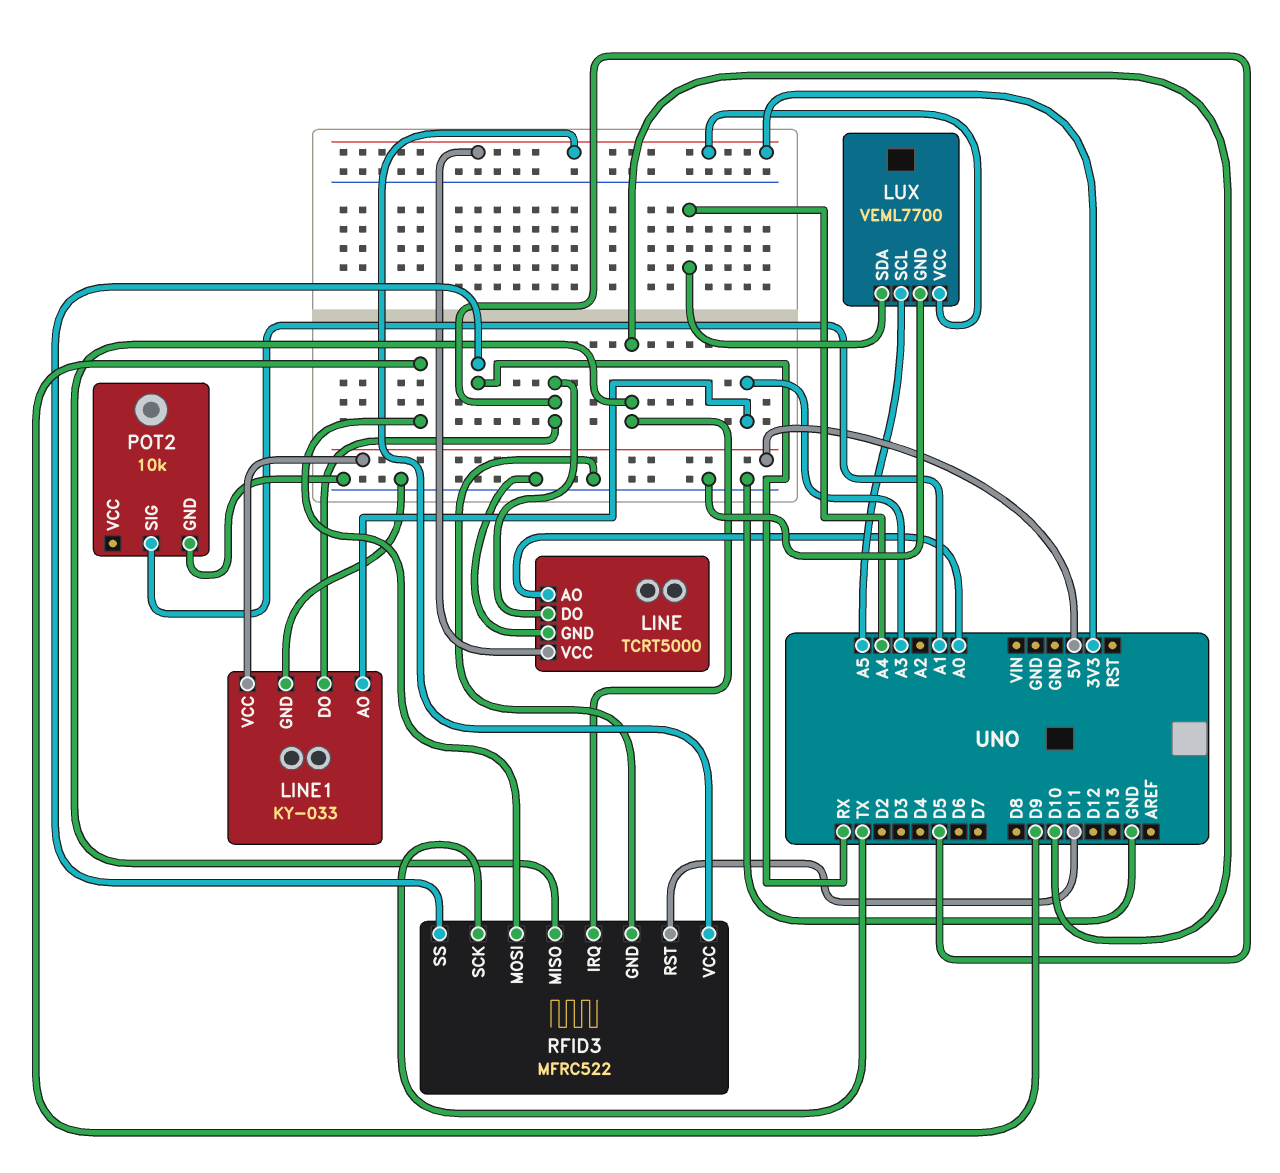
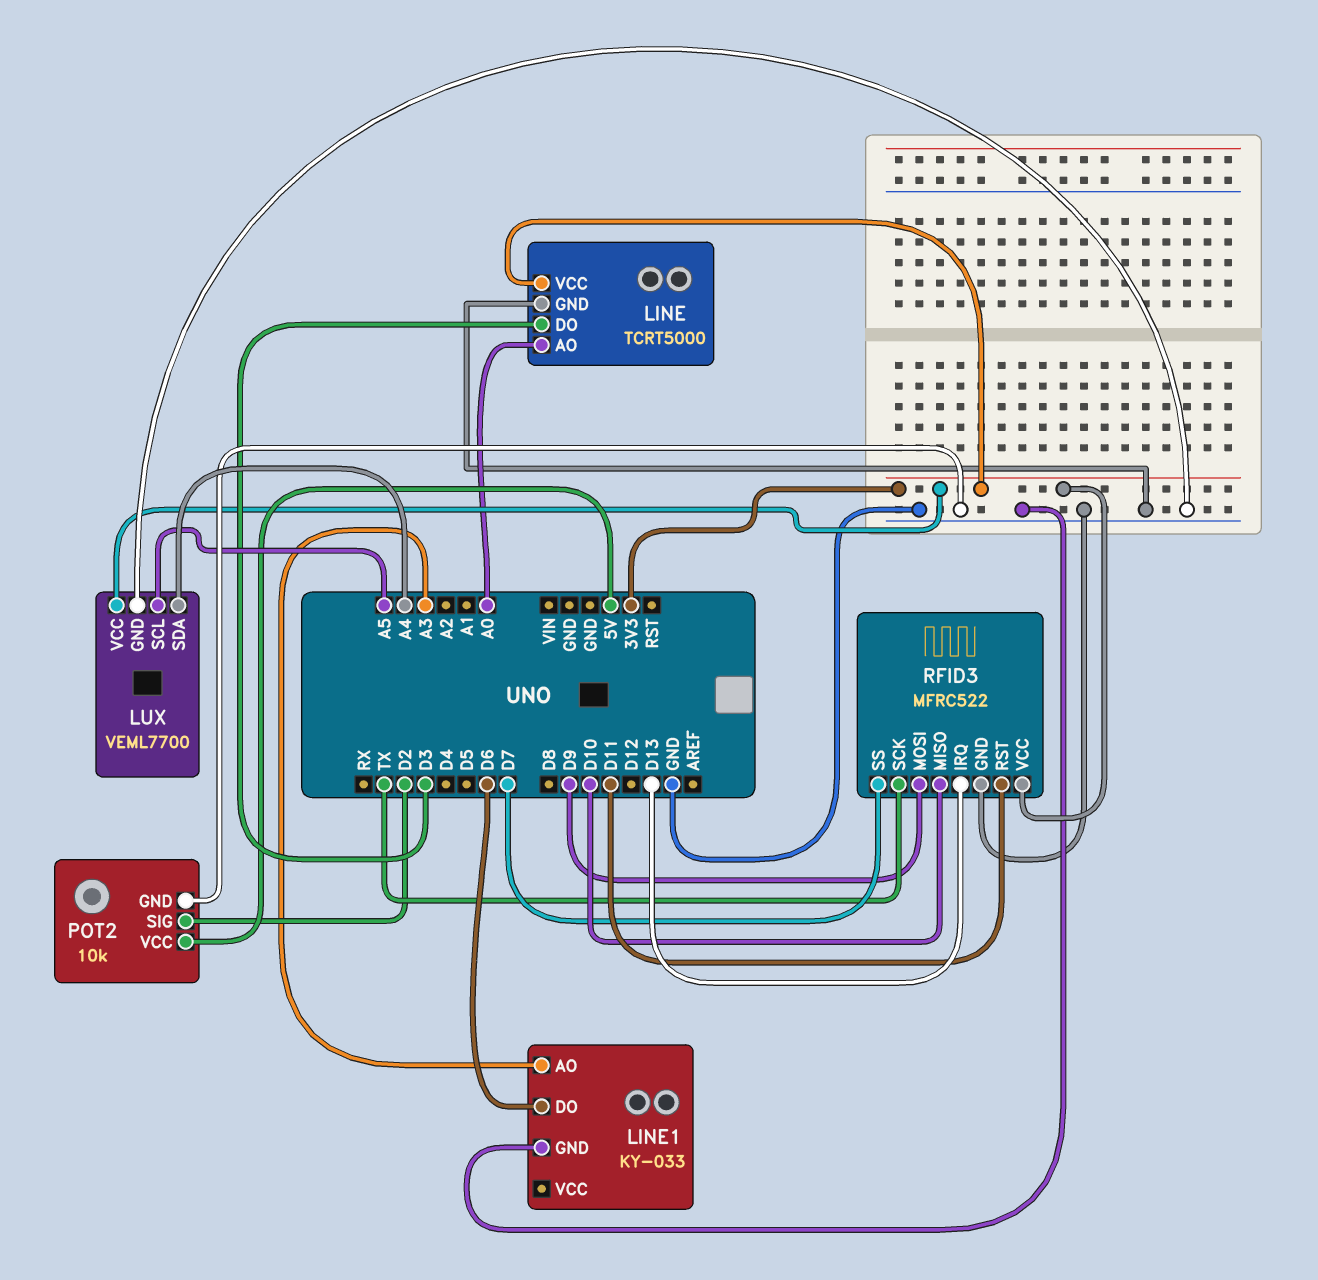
LINE pin DO: D5 -> D3
LINE1 pin DO: D5 -> D6
LINE1 pin VCC: 5V -> none
POT2 pin SIG: A1 -> D2
POT2 pin VCC: none -> 5V
RFID3 pin IRQ: D10 -> D13
RFID3 pin SS: RX -> D7

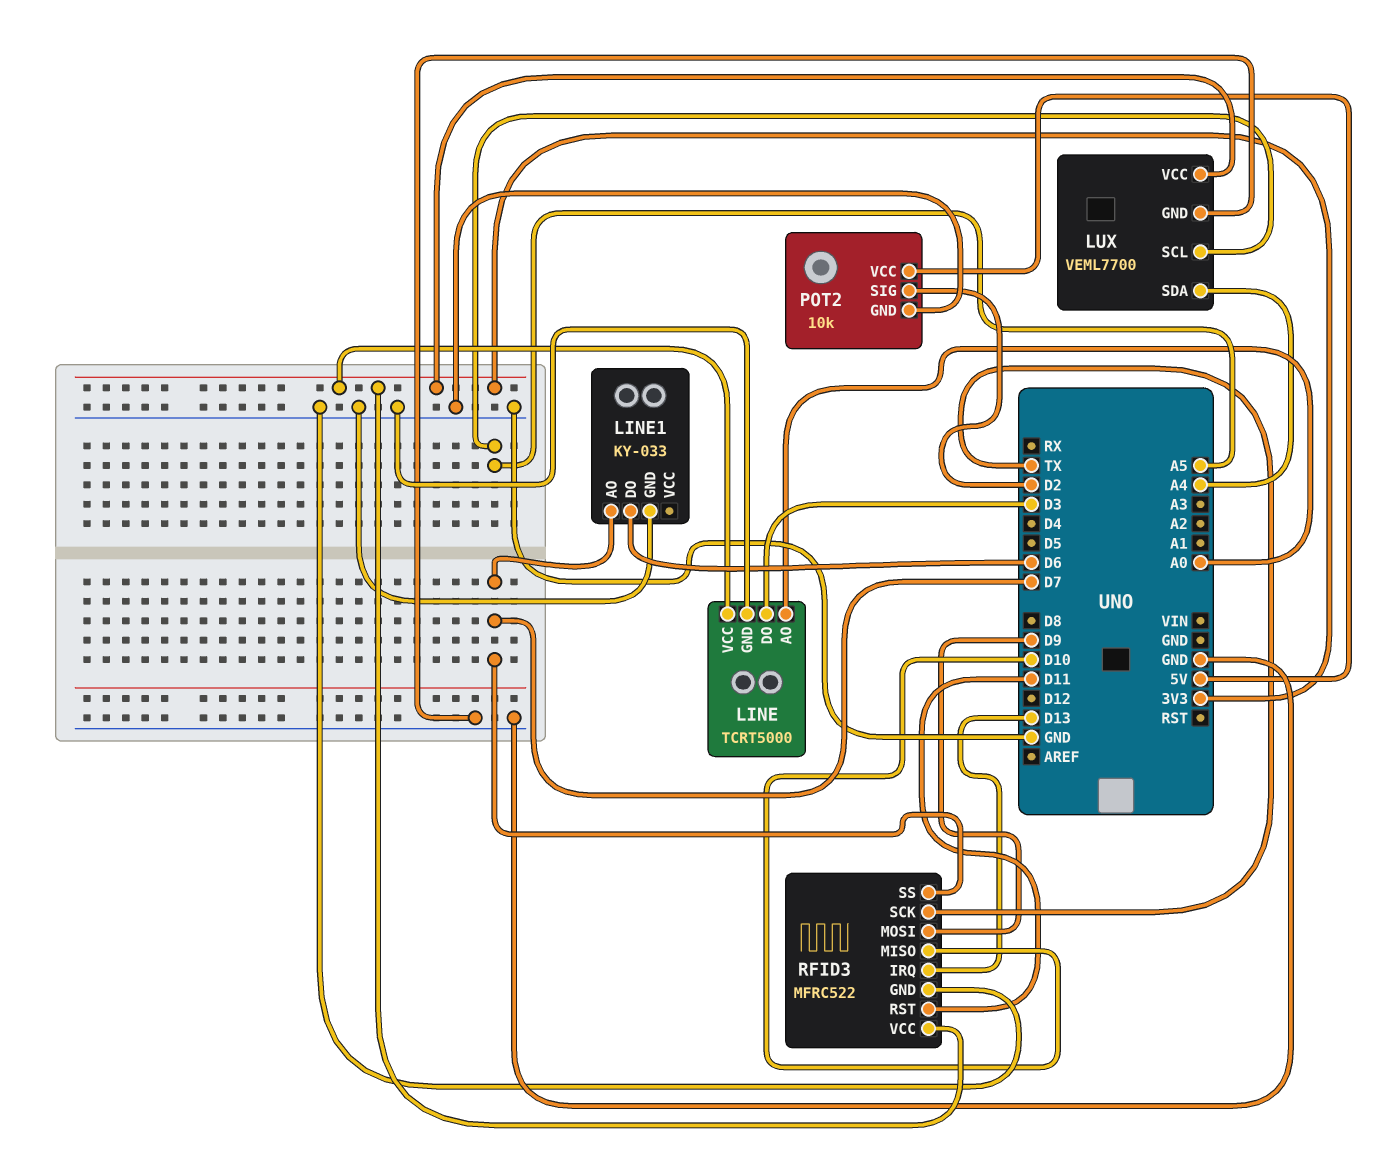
LINE1 pin AO: A3 -> D7

